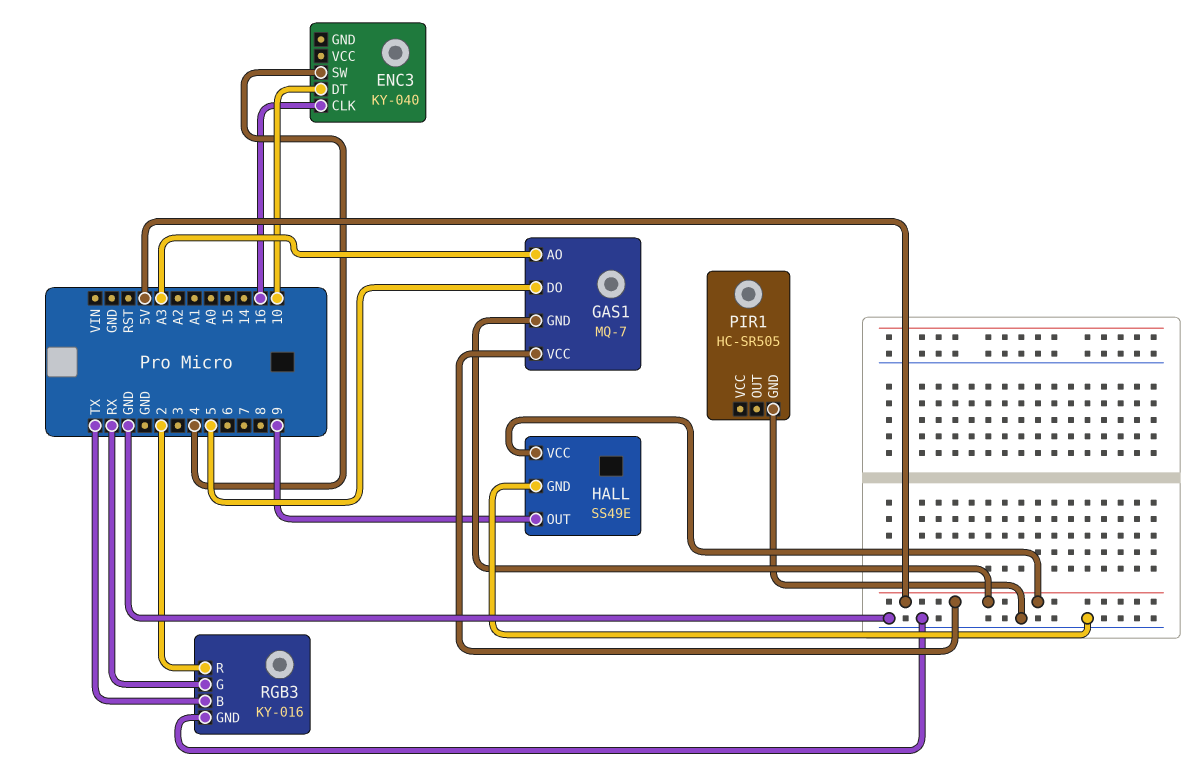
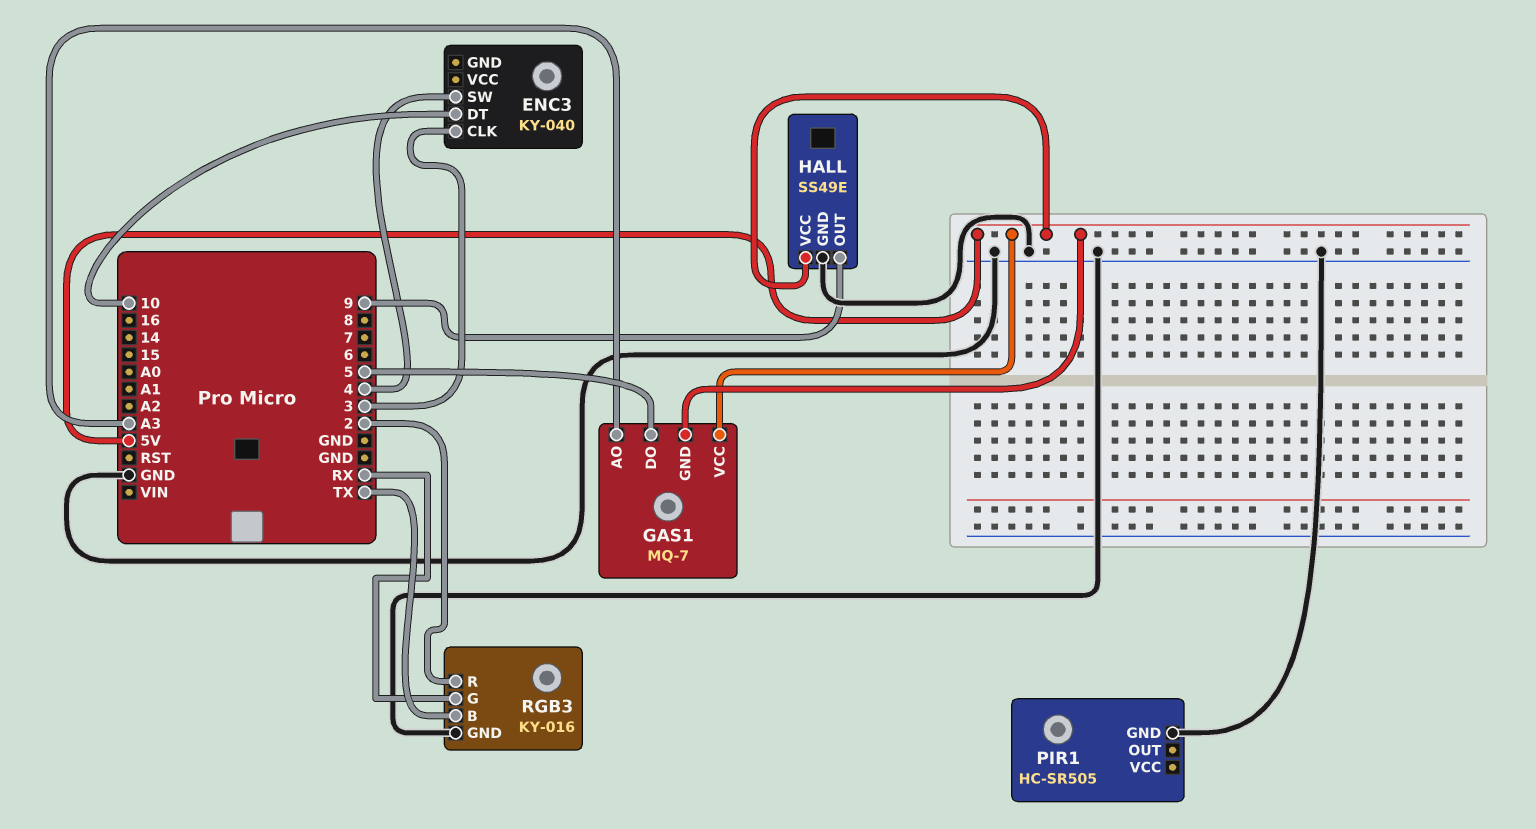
ENC3 pin CLK: 16 -> 3

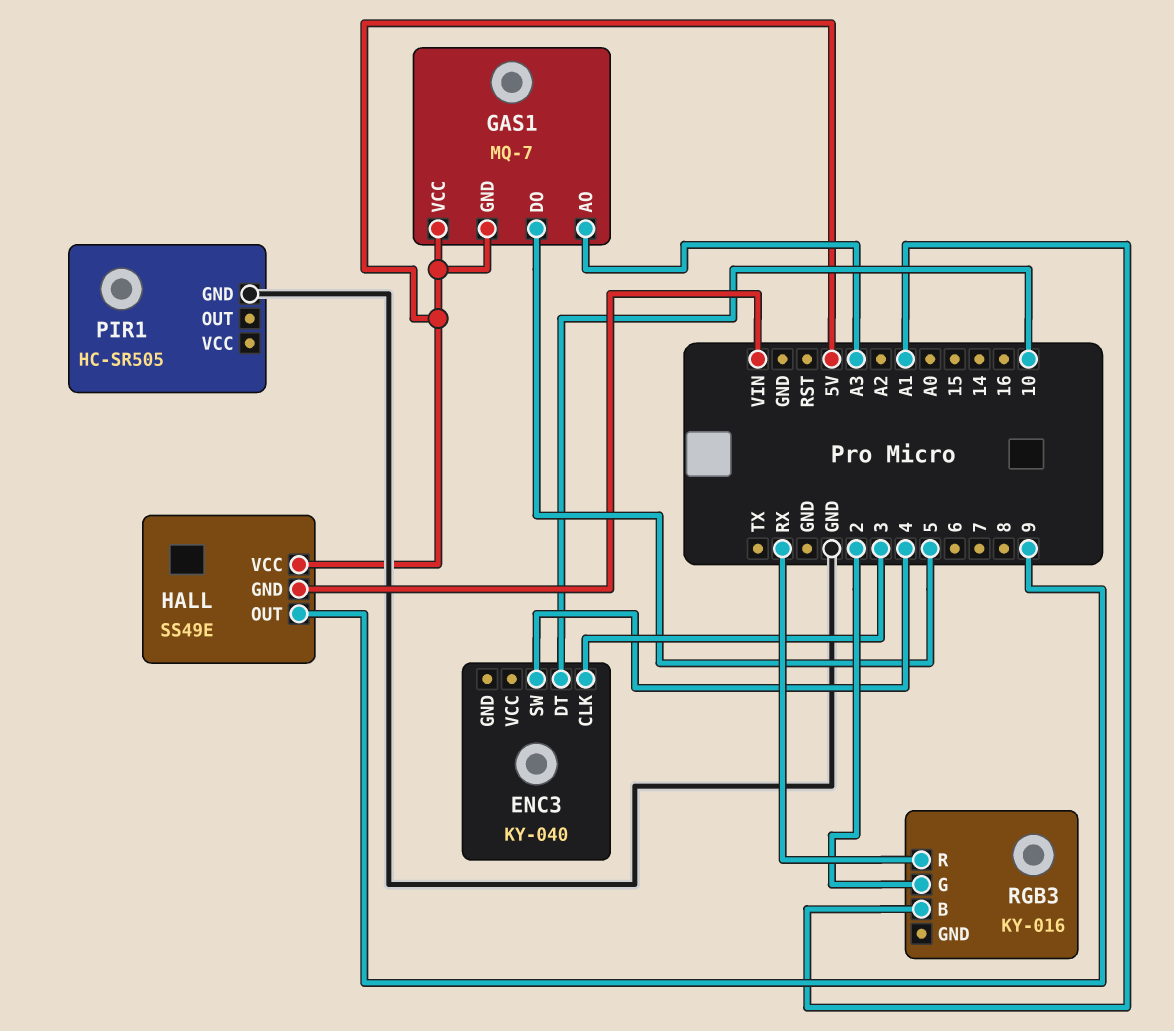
HALL pin GND: GND -> VIN
RGB3 pin B: TX -> A1
RGB3 pin G: RX -> 2
RGB3 pin GND: GND -> none
RGB3 pin R: 2 -> RX

